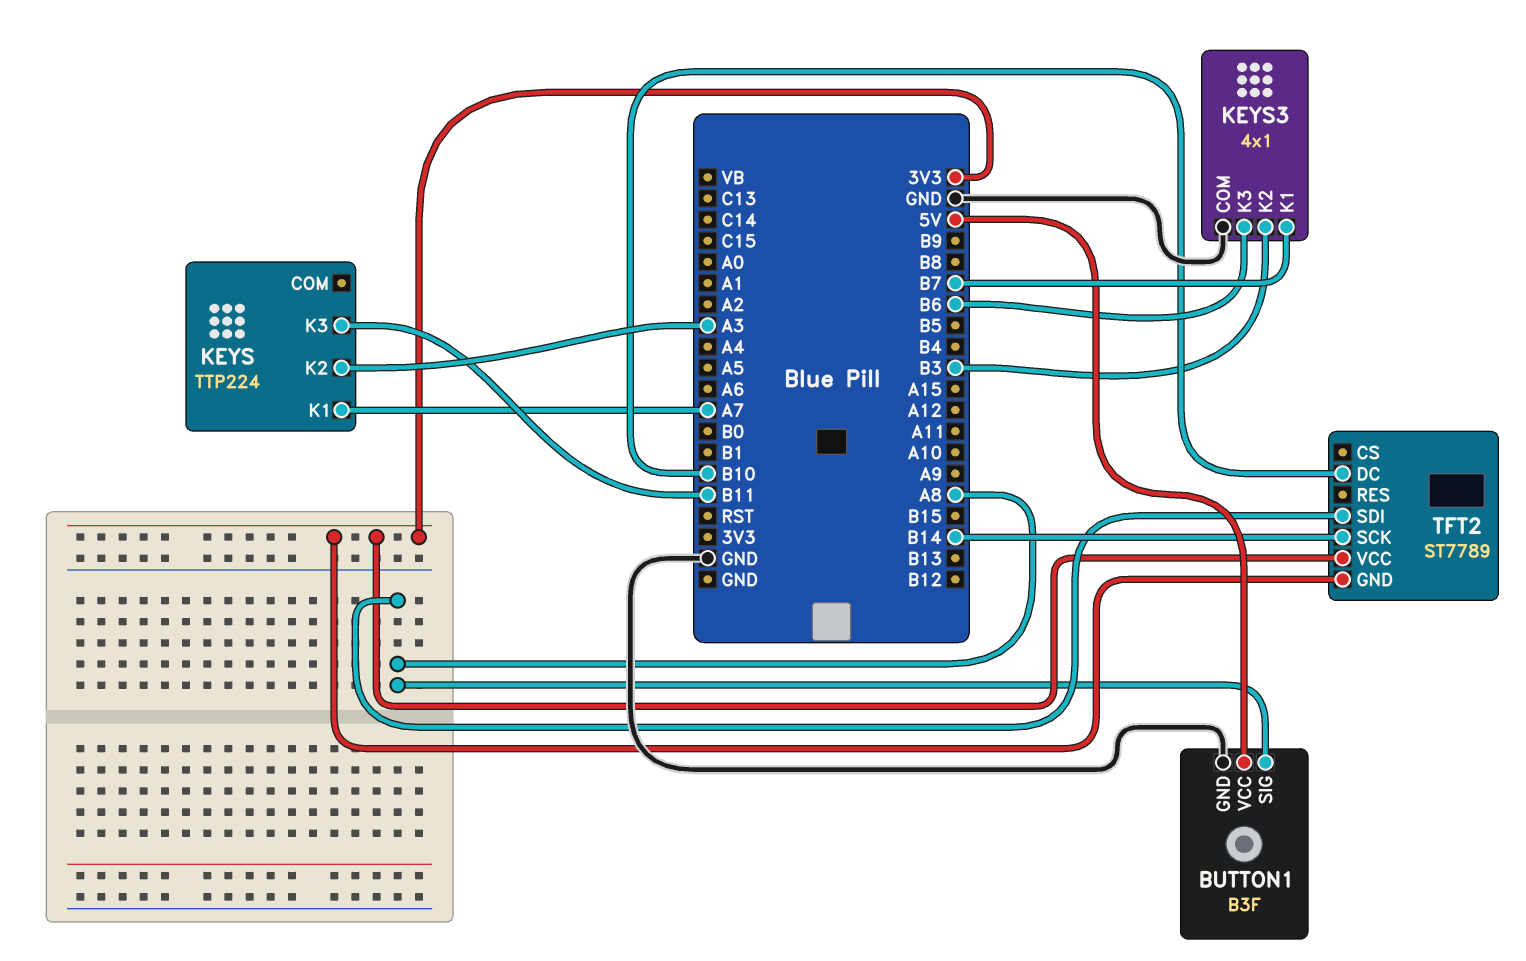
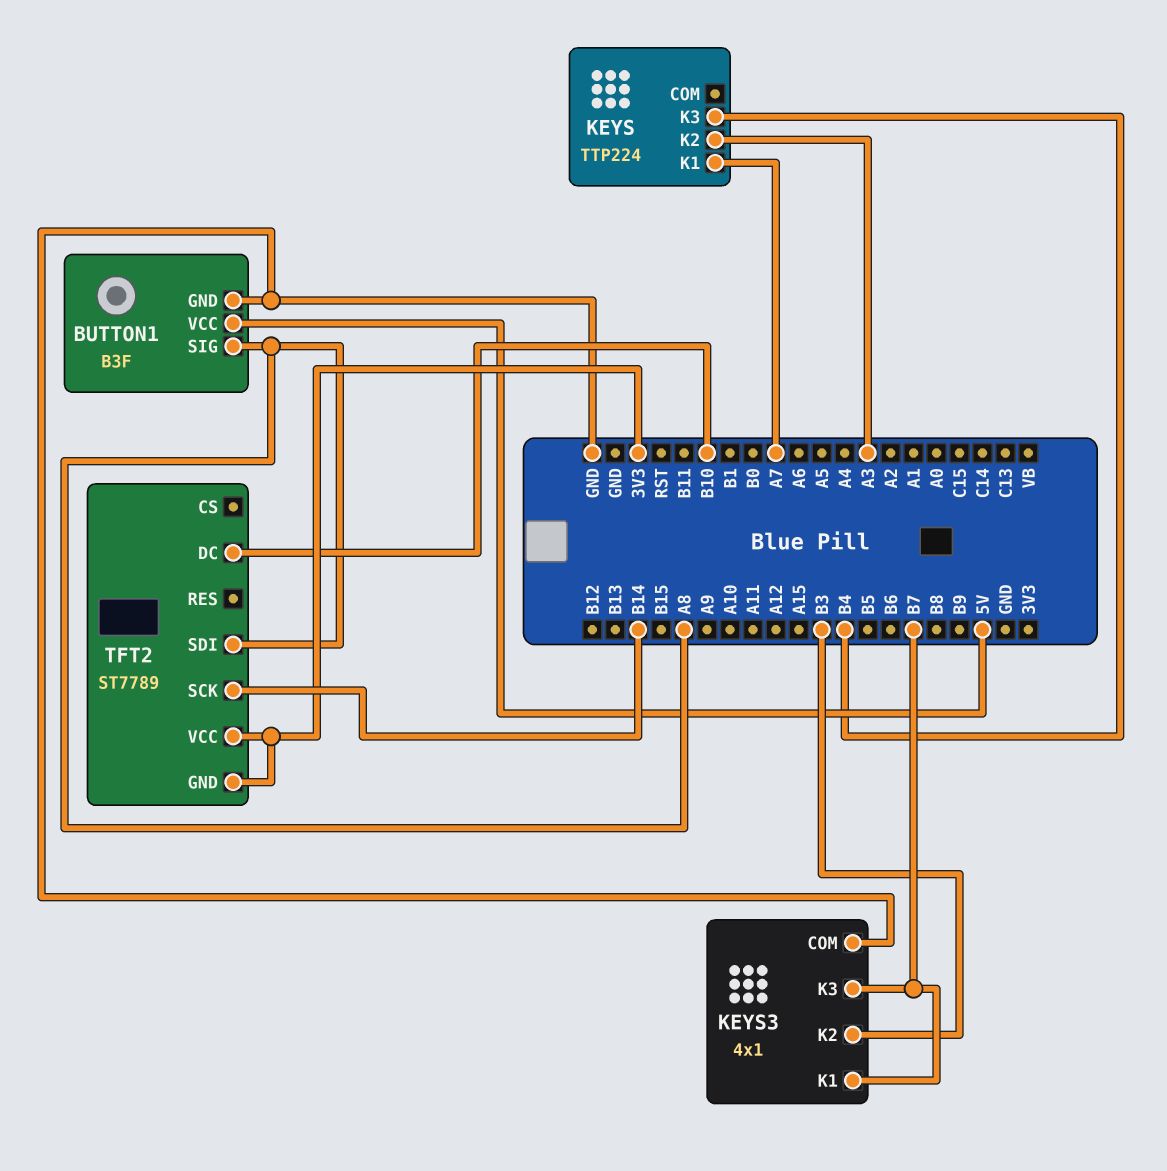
KEYS pin K3: B11 -> B4
KEYS3 pin K3: B6 -> B7

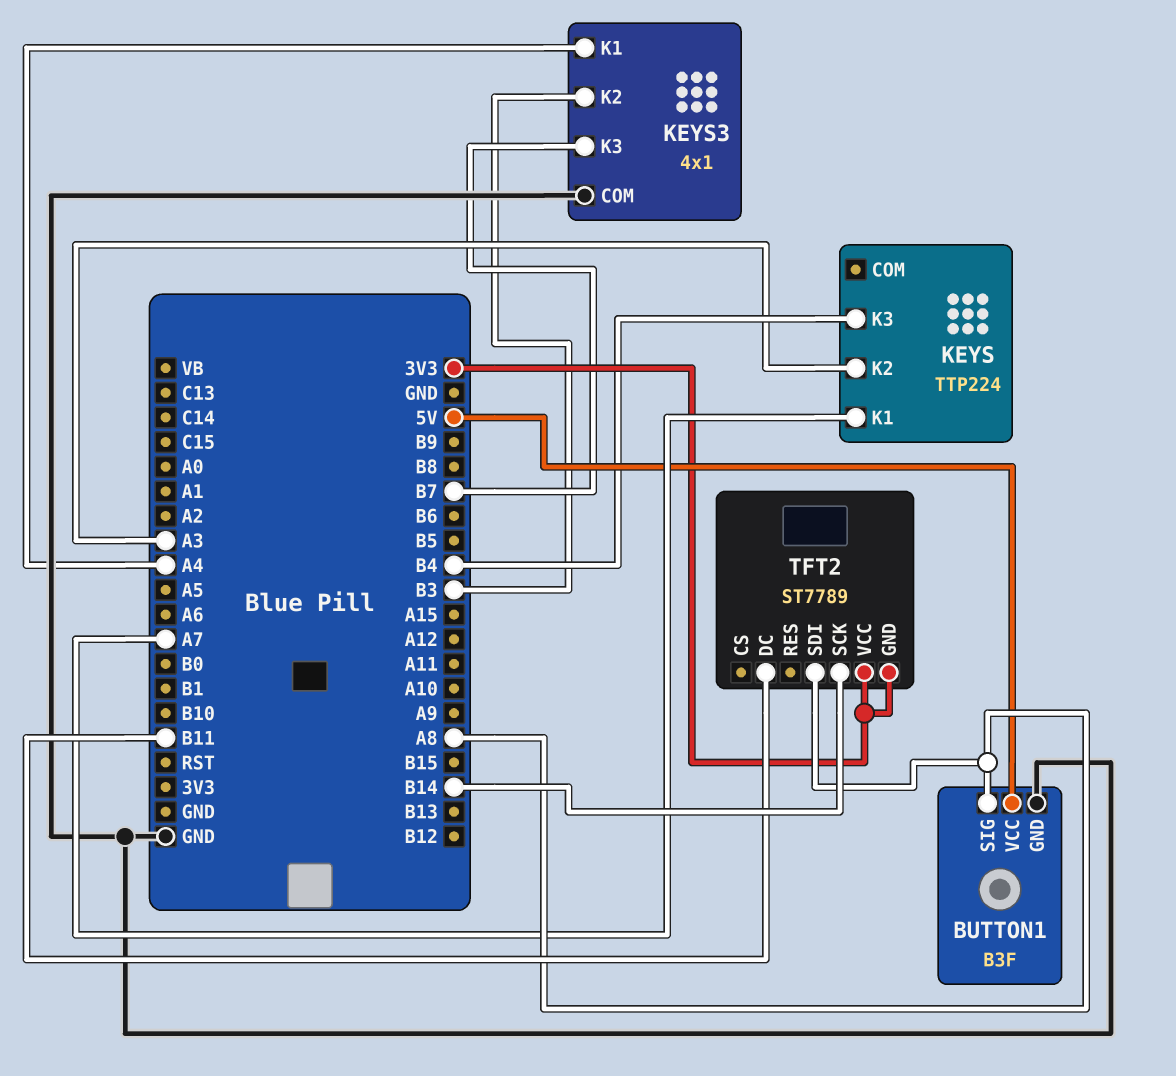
KEYS3 pin K1: B7 -> A4
TFT2 pin DC: B10 -> B11

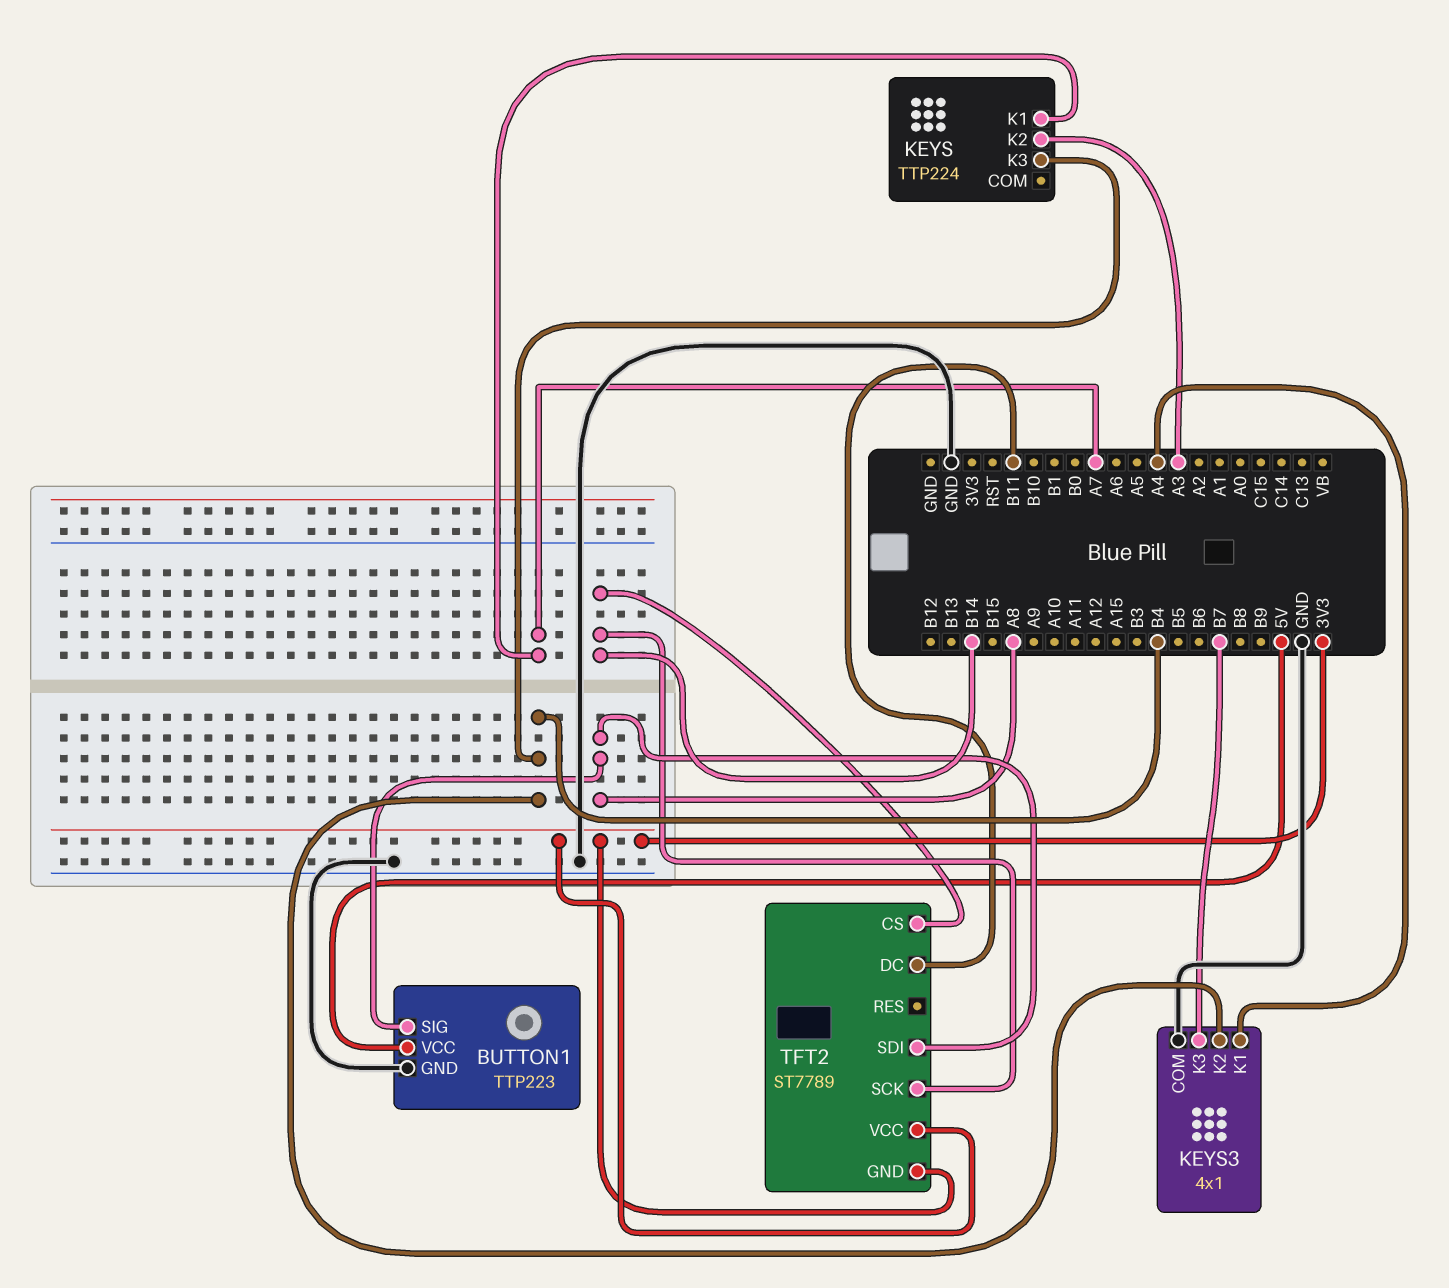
BUTTON1: B3F -> TTP223
KEYS3 pin K2: B3 -> B4
TFT2 pin CS: none -> B14

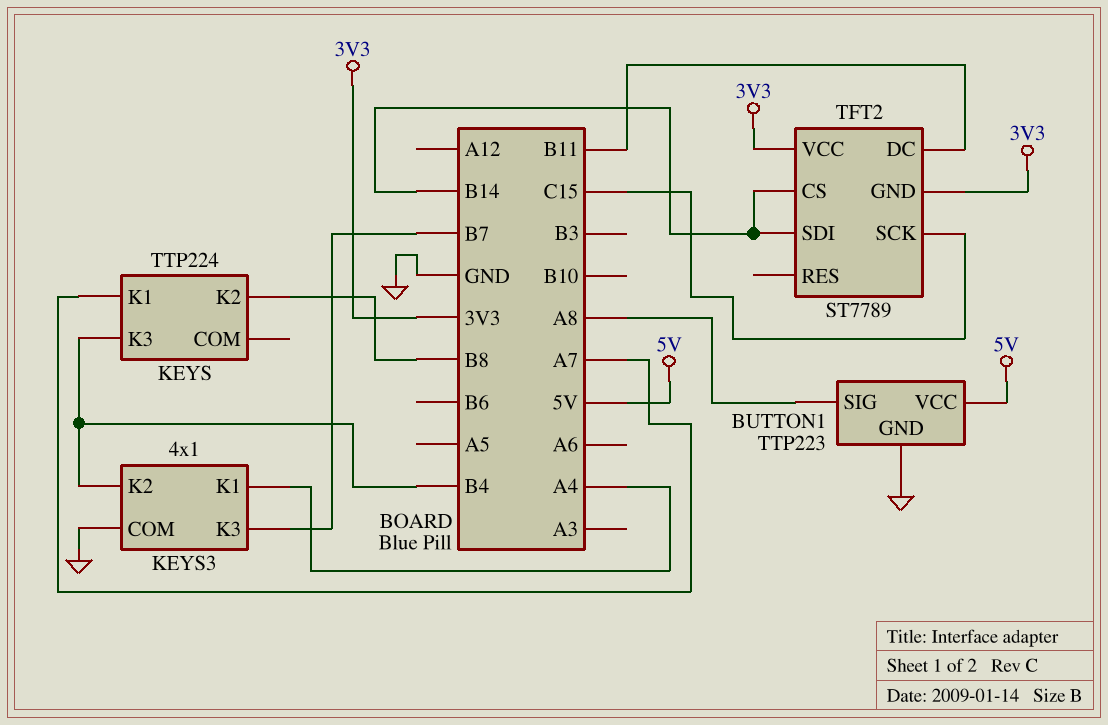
KEYS pin K2: A3 -> B8
TFT2 pin SCK: B14 -> C15
TFT2 pin SDI: A8 -> B14

